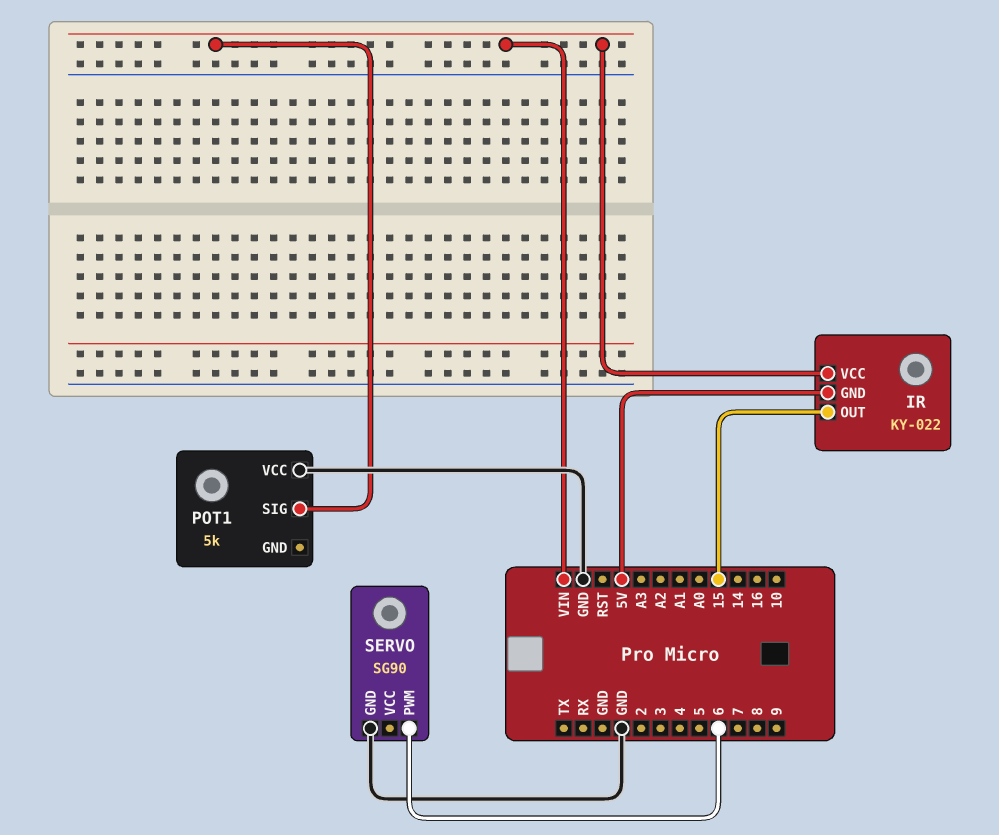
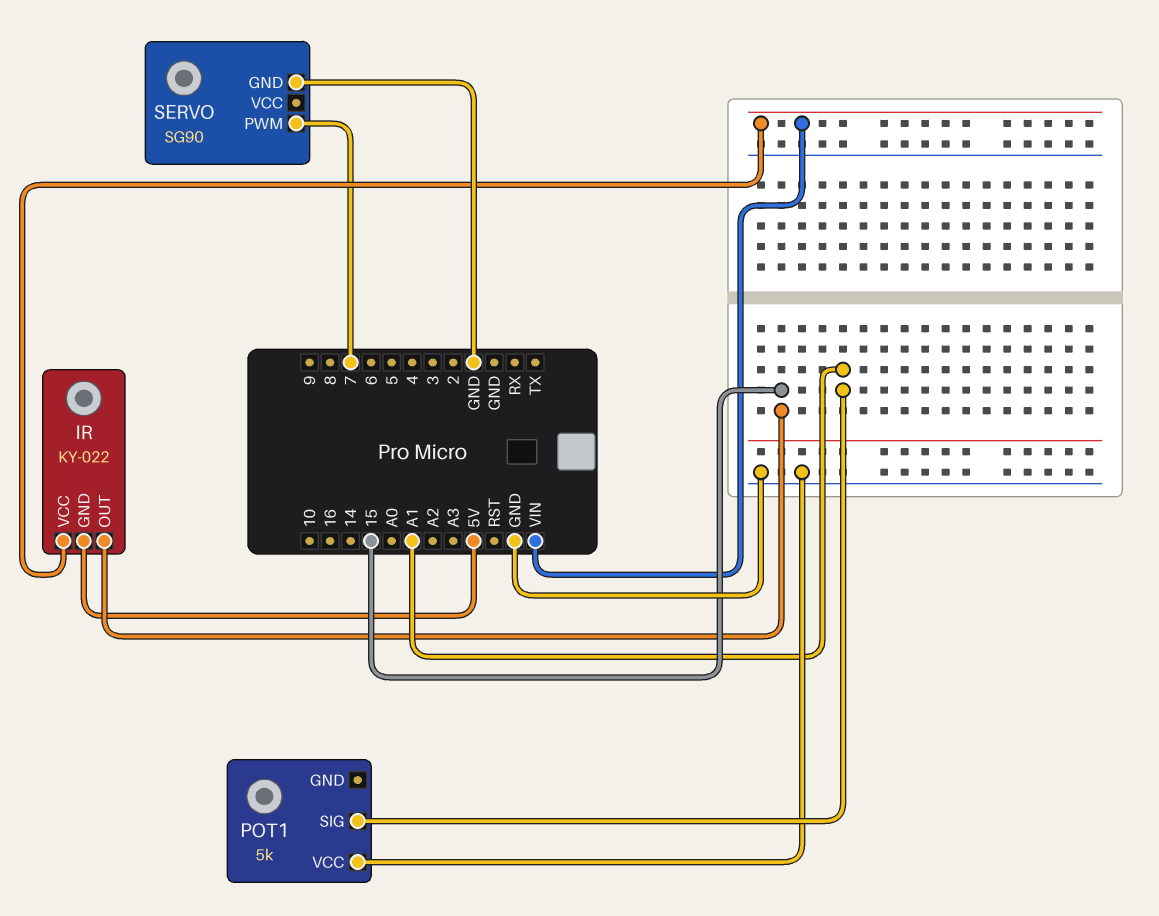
POT1 pin SIG: VIN -> A1
SERVO pin PWM: 6 -> 7

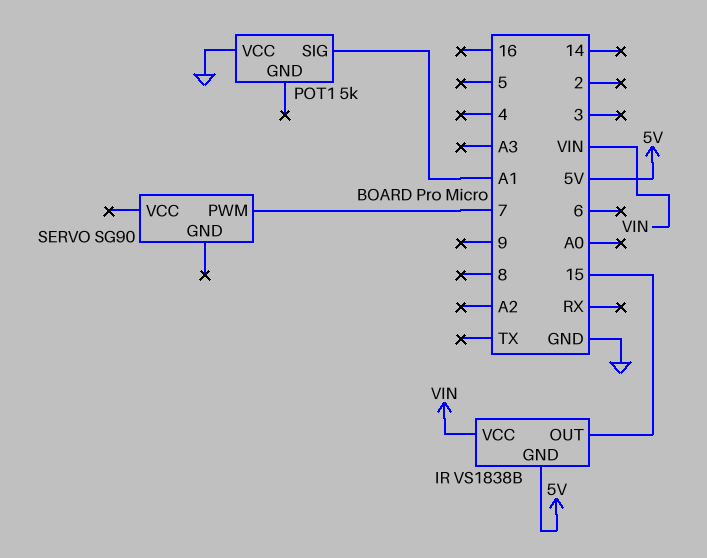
IR: KY-022 -> VS1838B
SERVO pin GND: GND -> none

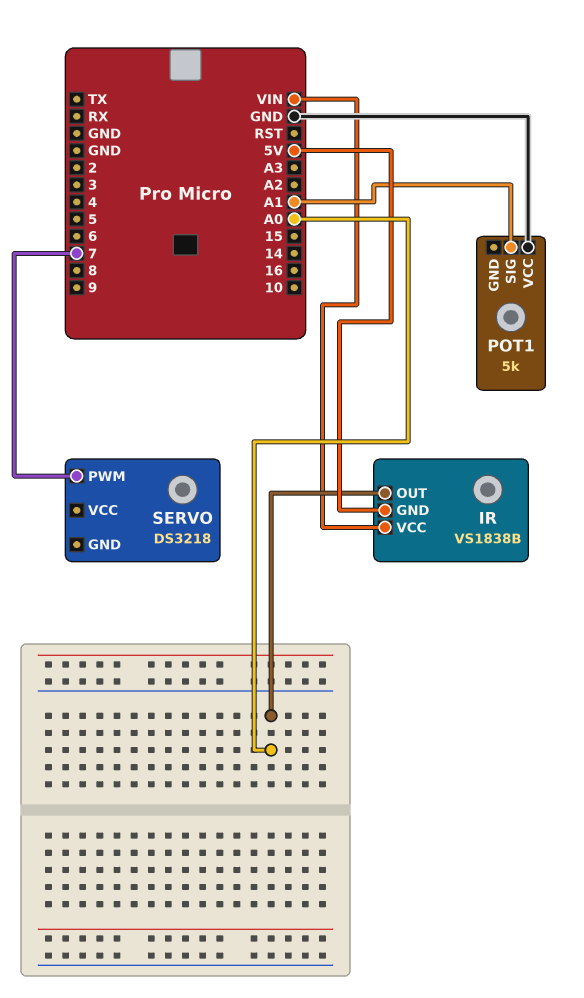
IR pin OUT: 15 -> A0
SERVO: SG90 -> DS3218

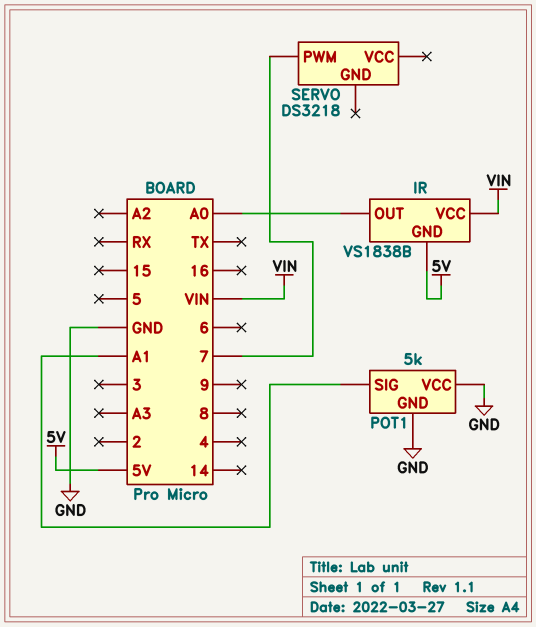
POT1 pin GND: none -> GND

